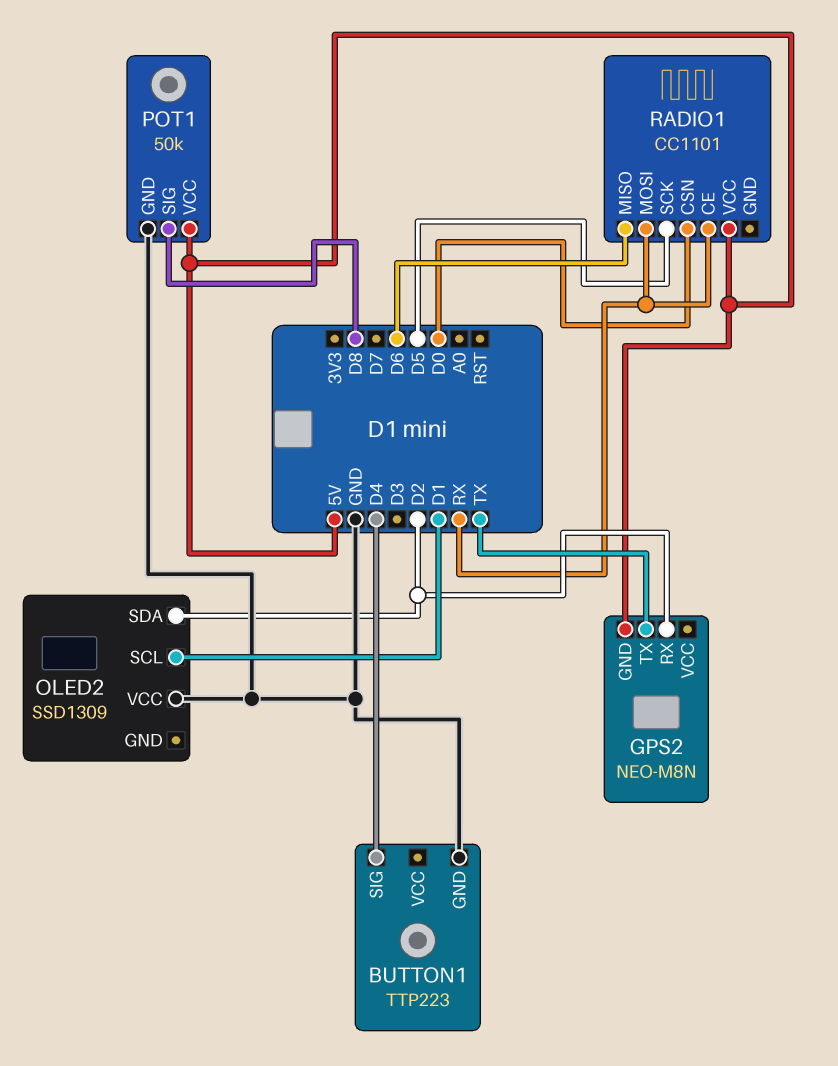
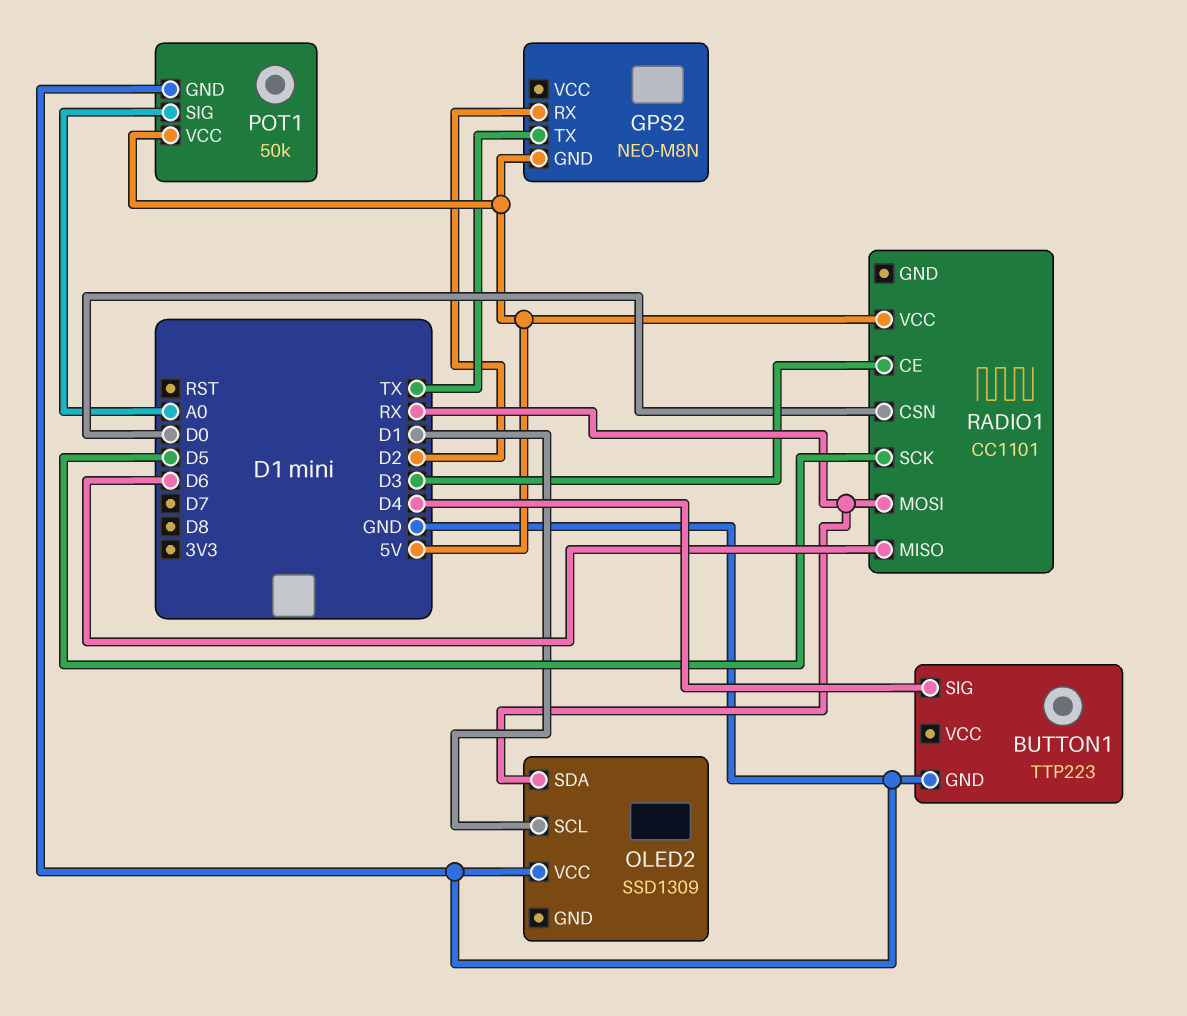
OLED2 pin SDA: D2 -> RX
POT1 pin SIG: D8 -> A0
RADIO1 pin CE: RX -> D3

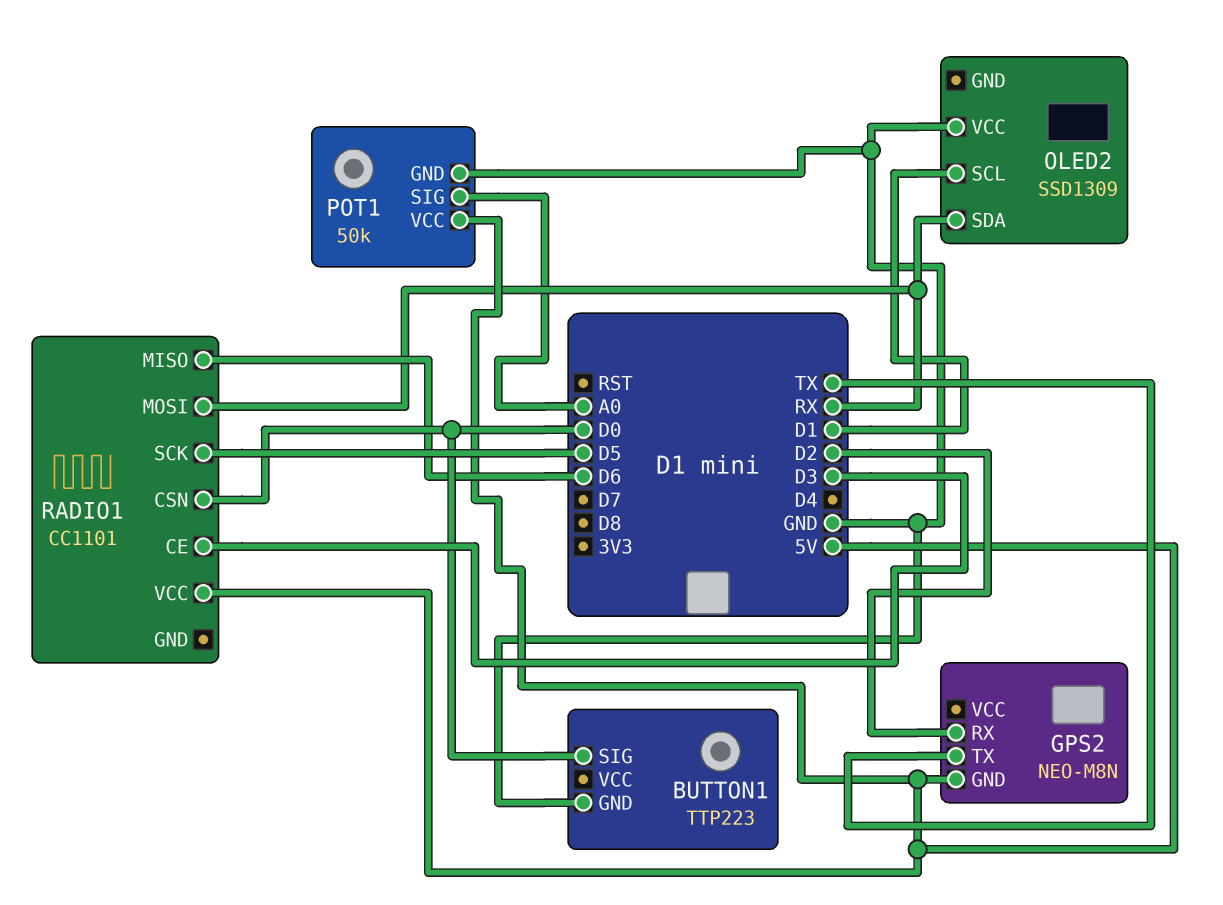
BUTTON1 pin SIG: D4 -> D0

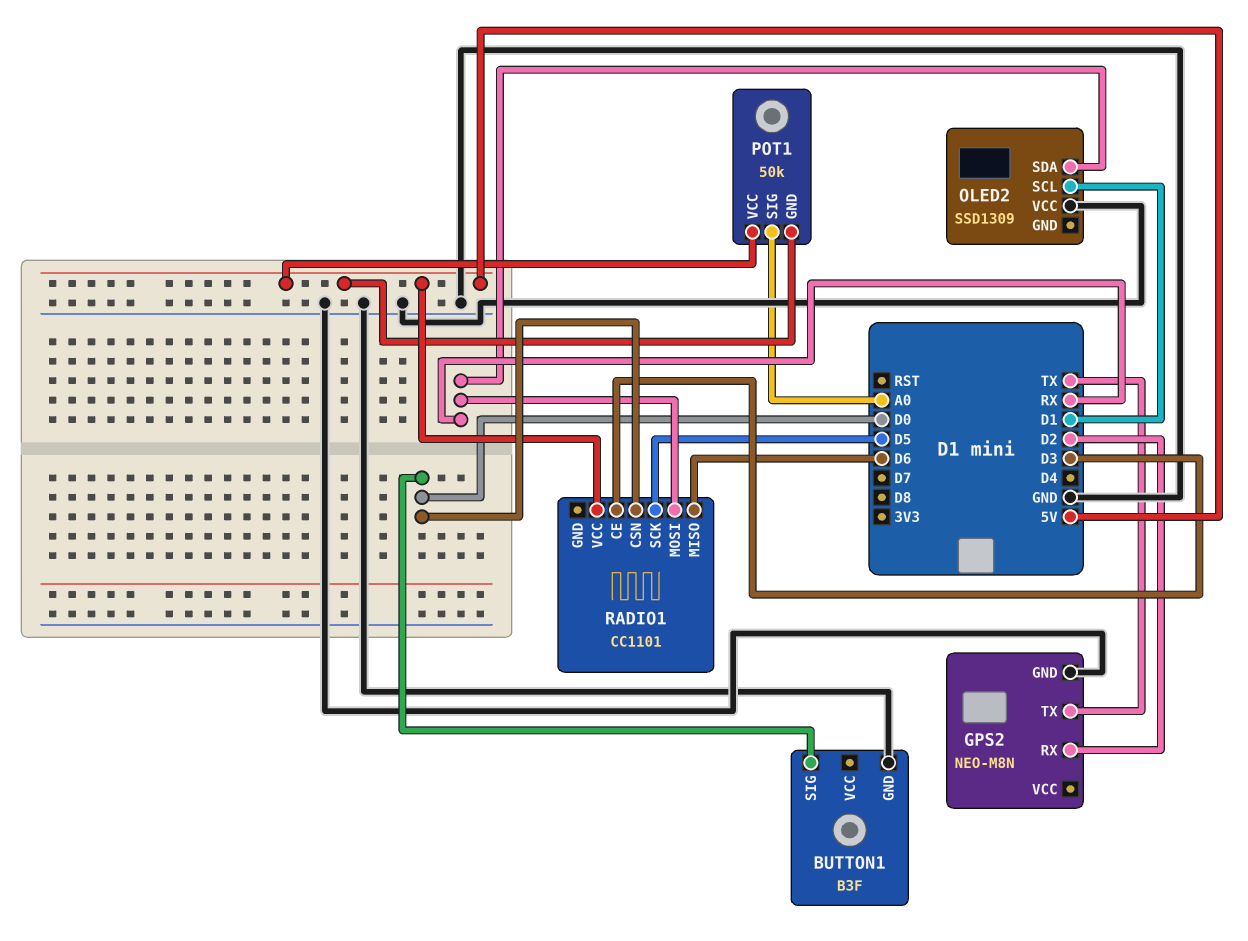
BUTTON1: TTP223 -> B3F
GPS2 pin GND: 5V -> GND
POT1 pin GND: GND -> 5V

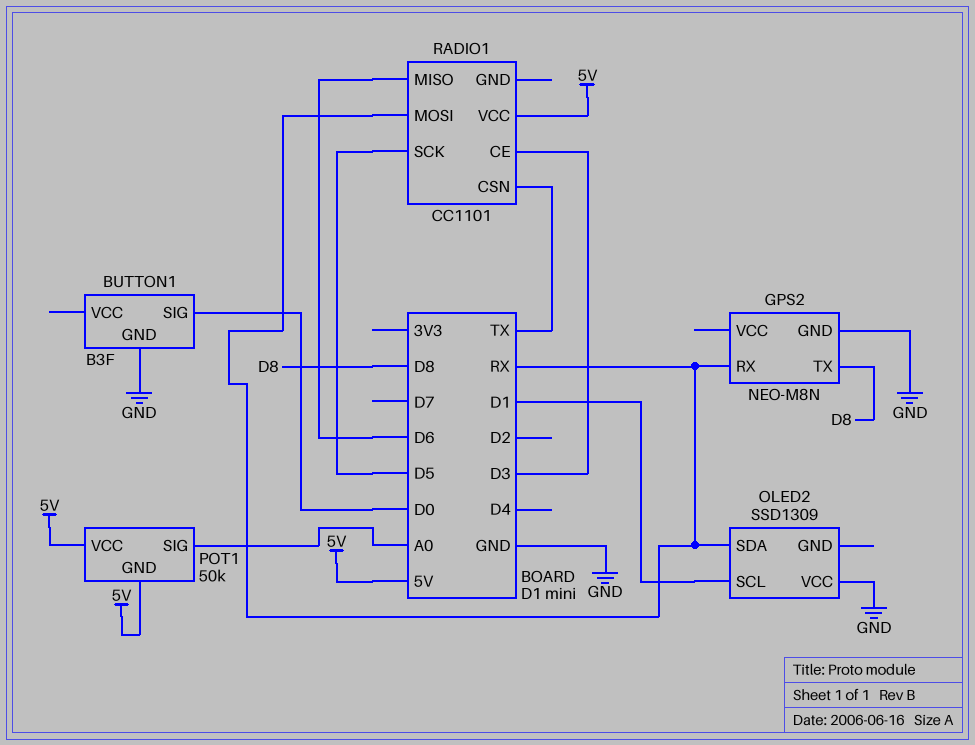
GPS2 pin RX: D2 -> RX
GPS2 pin TX: TX -> D8
RADIO1 pin CSN: D0 -> TX

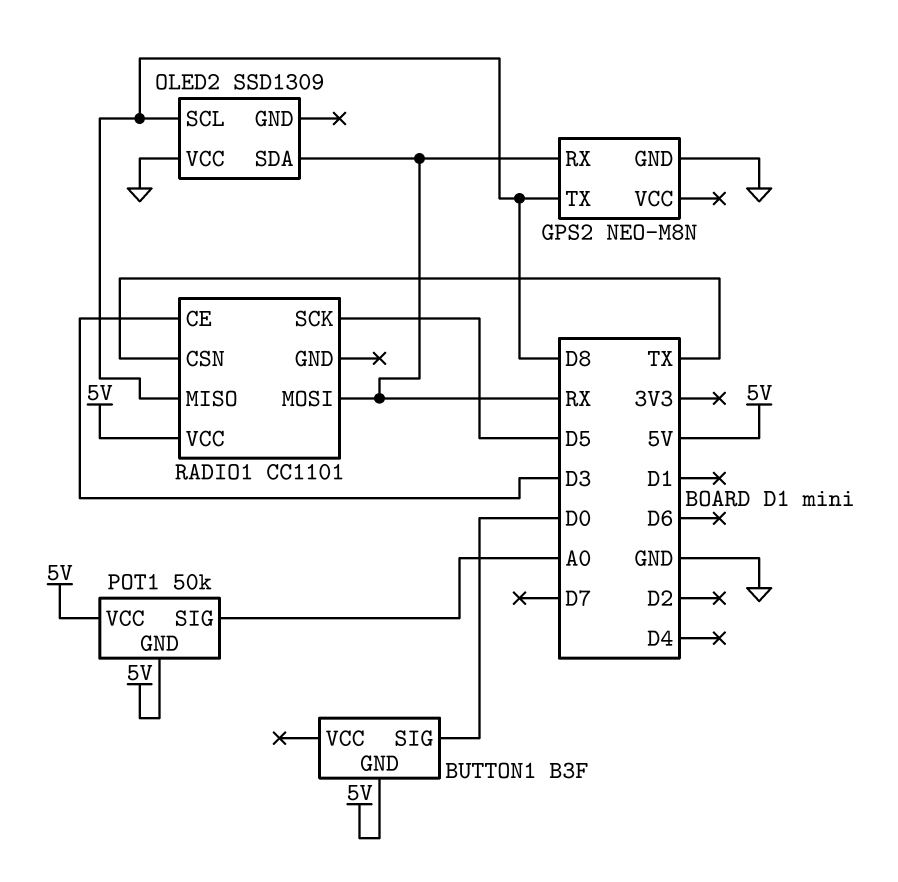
BUTTON1 pin GND: GND -> 5V
OLED2 pin SCL: D1 -> D8
RADIO1 pin MISO: D6 -> D8

